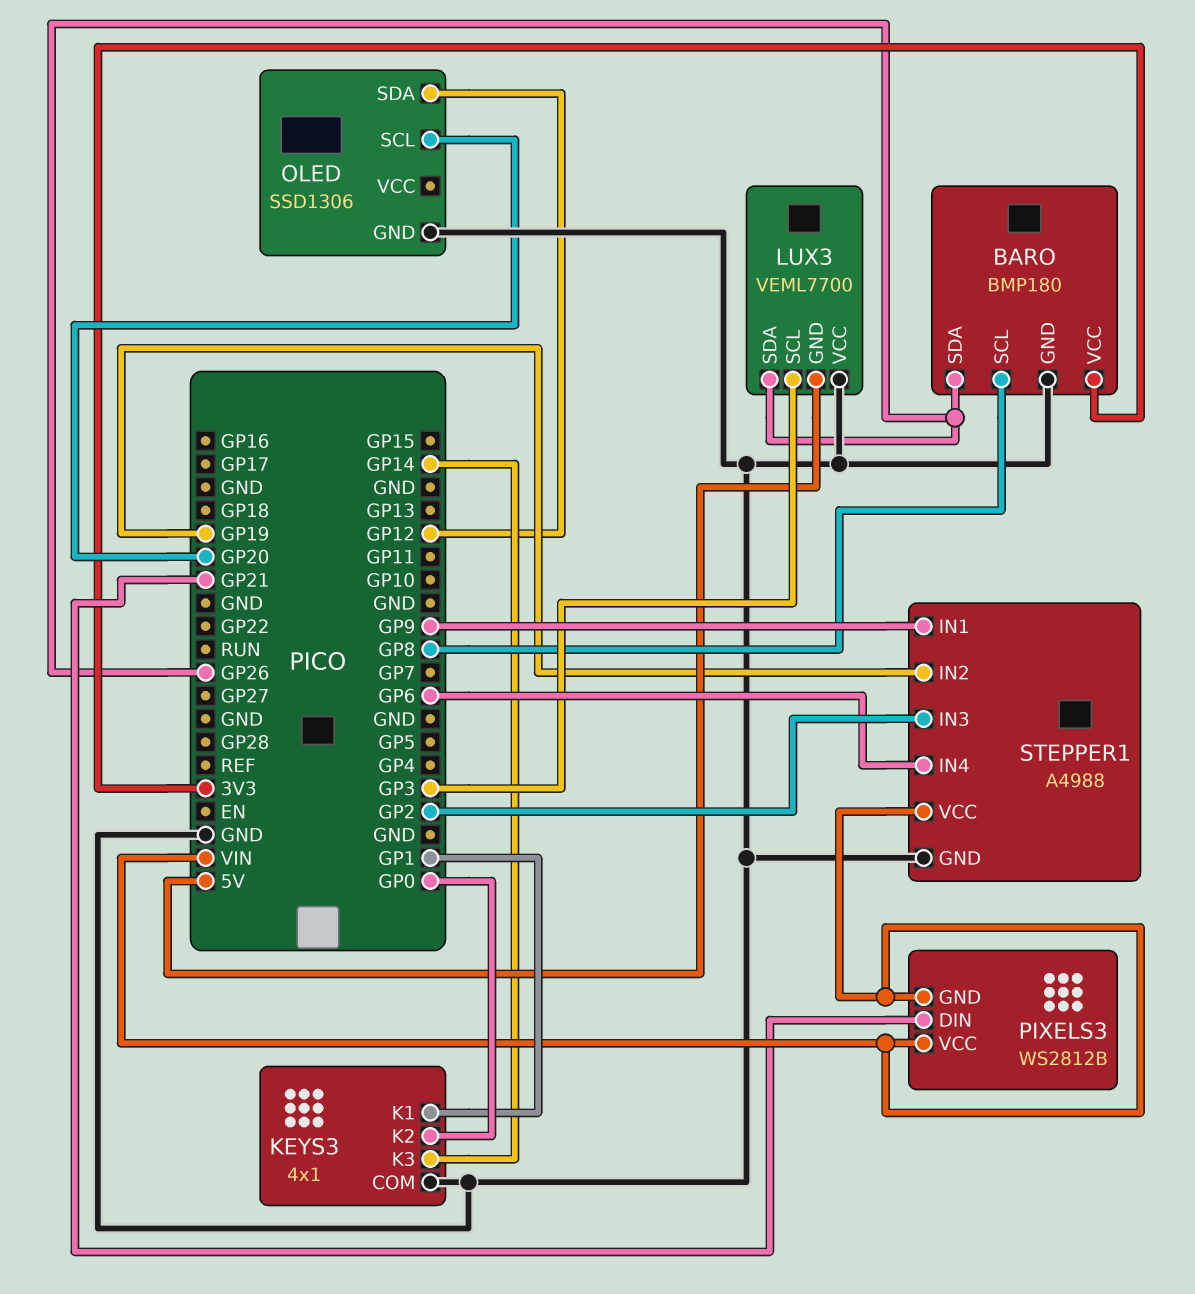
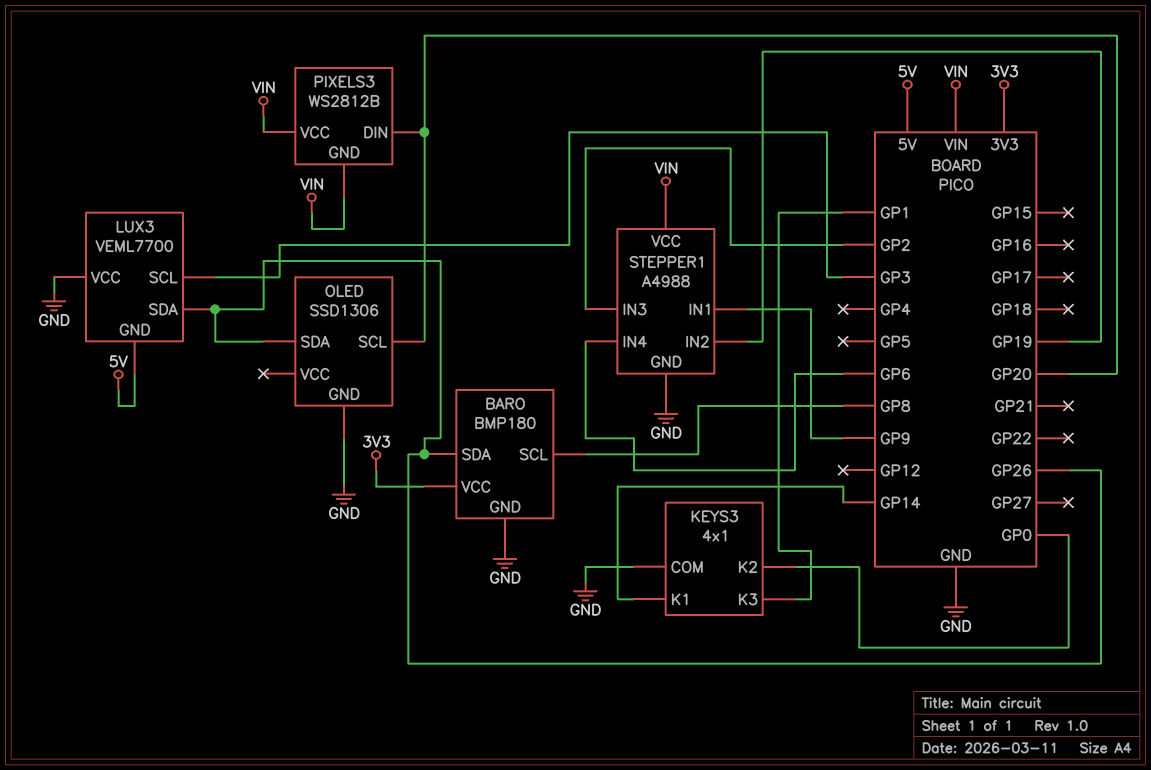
KEYS3 pin K1: GP1 -> GP14
KEYS3 pin K3: GP14 -> GP1
OLED pin SDA: GP12 -> GP26
PIXELS3 pin DIN: GP21 -> GP20

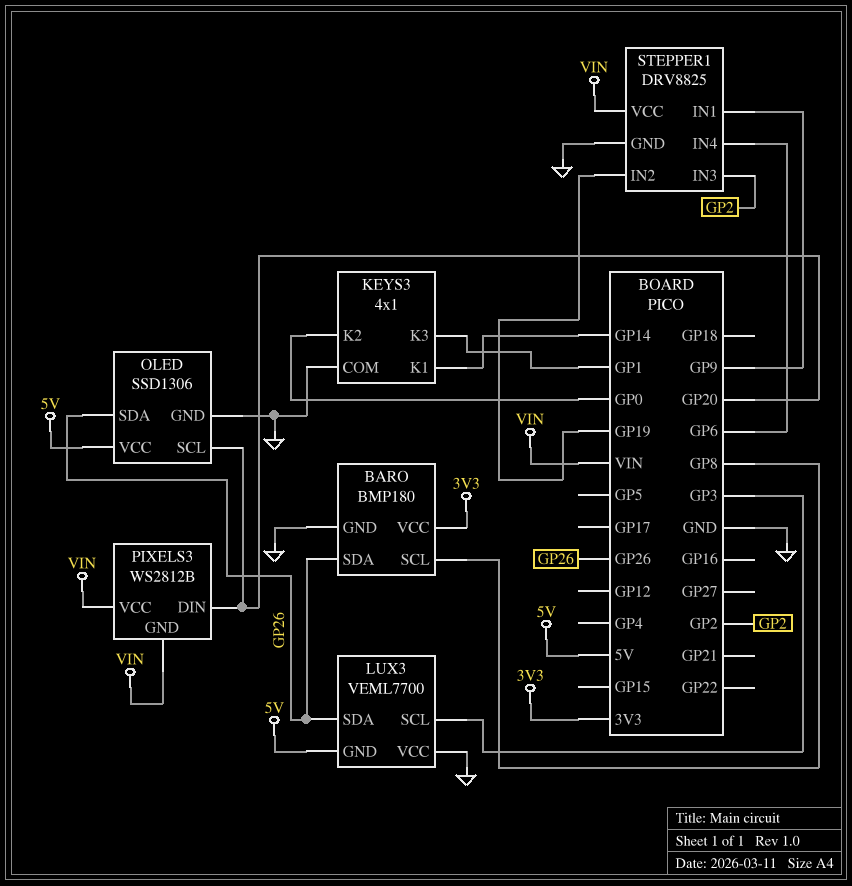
OLED pin VCC: none -> 5V
STEPPER1: A4988 -> DRV8825

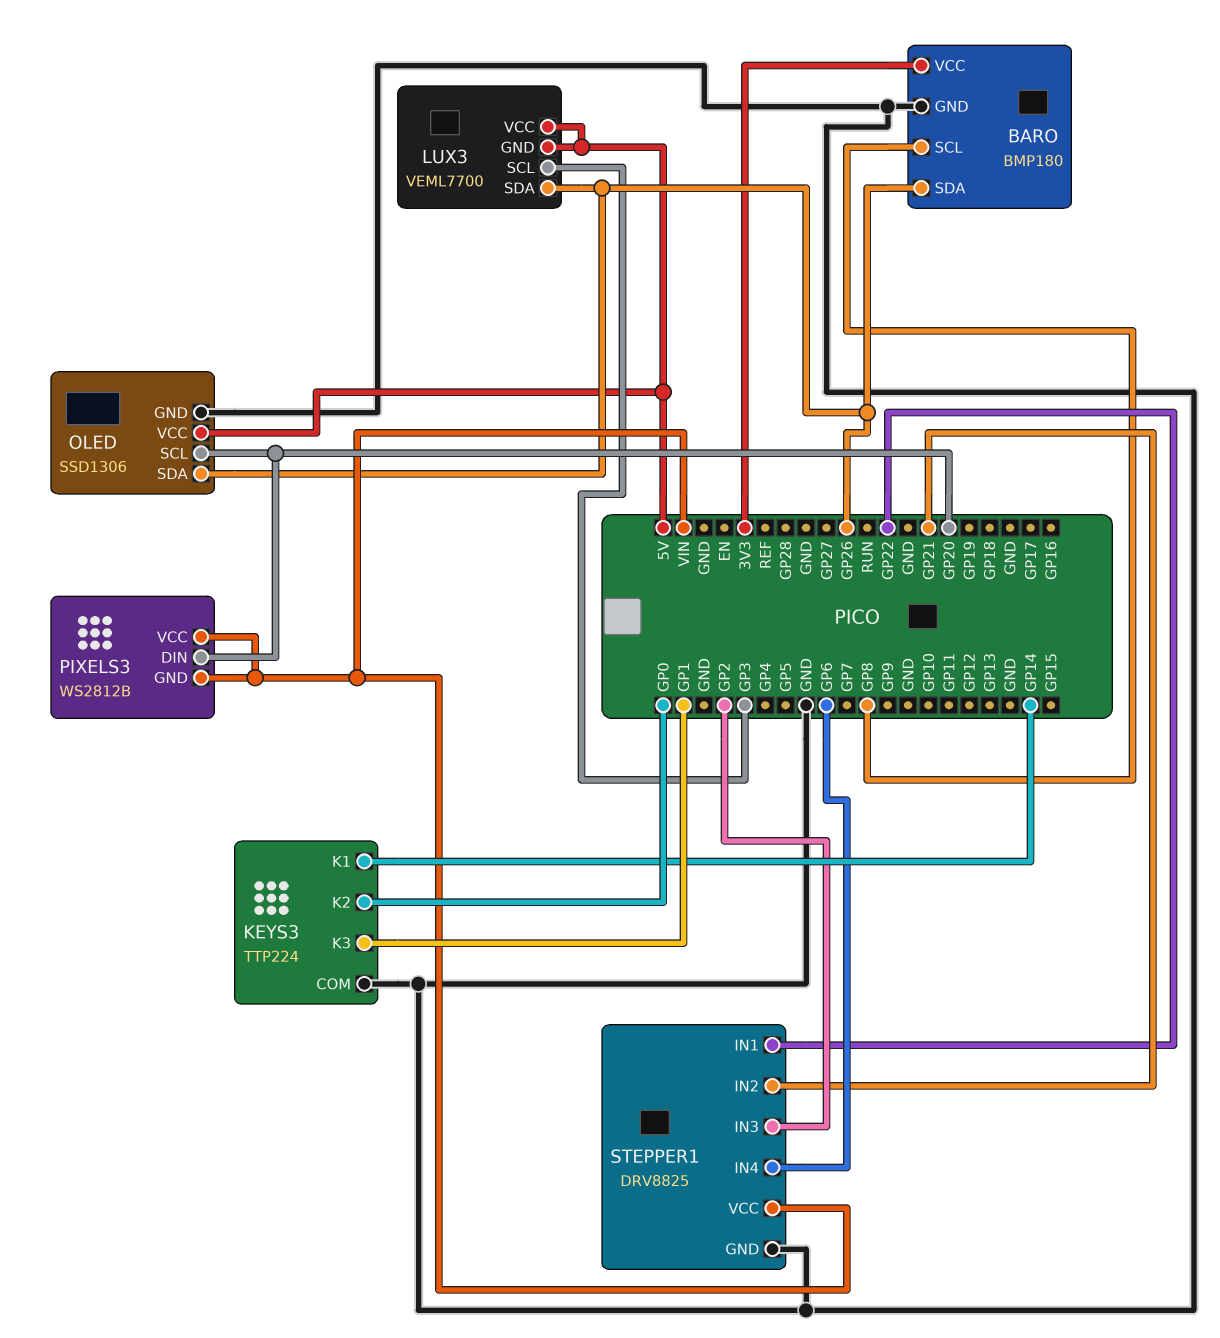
KEYS3: 4x1 -> TTP224
LUX3 pin VCC: GND -> 5V
STEPPER1 pin IN1: GP9 -> GP22
STEPPER1 pin IN2: GP19 -> GP21

